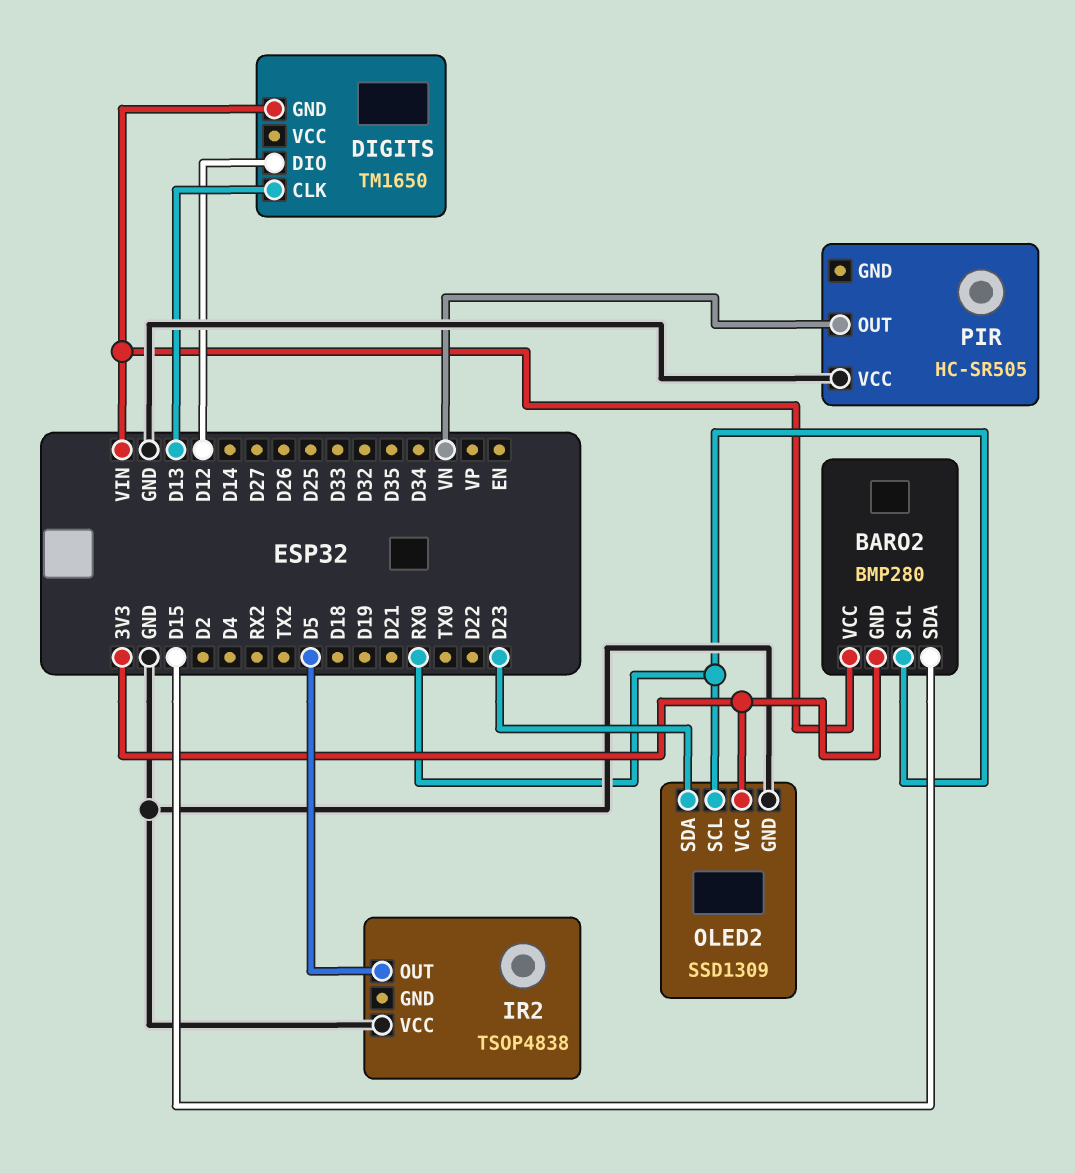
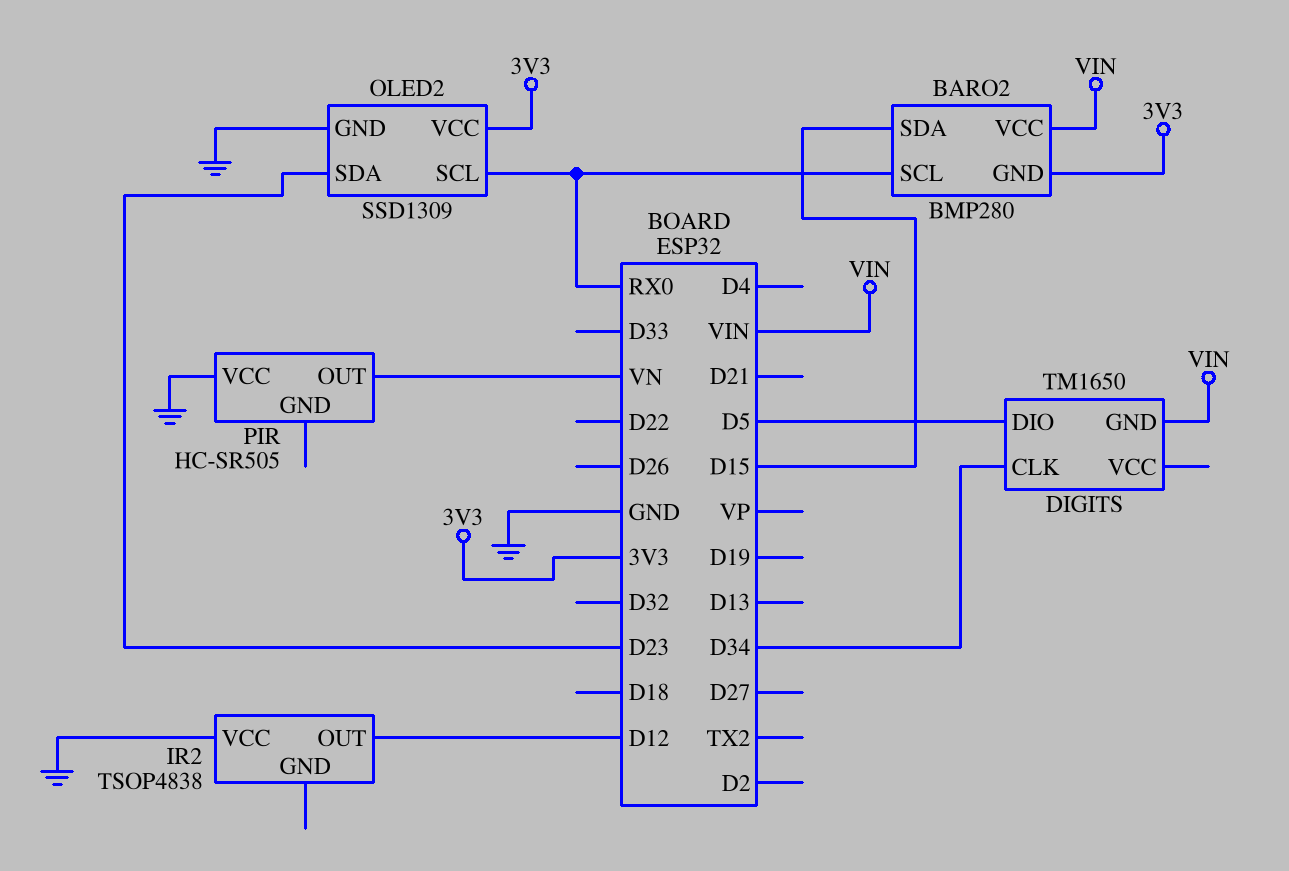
DIGITS pin CLK: D13 -> D34
DIGITS pin DIO: D12 -> D5
IR2 pin OUT: D5 -> D12

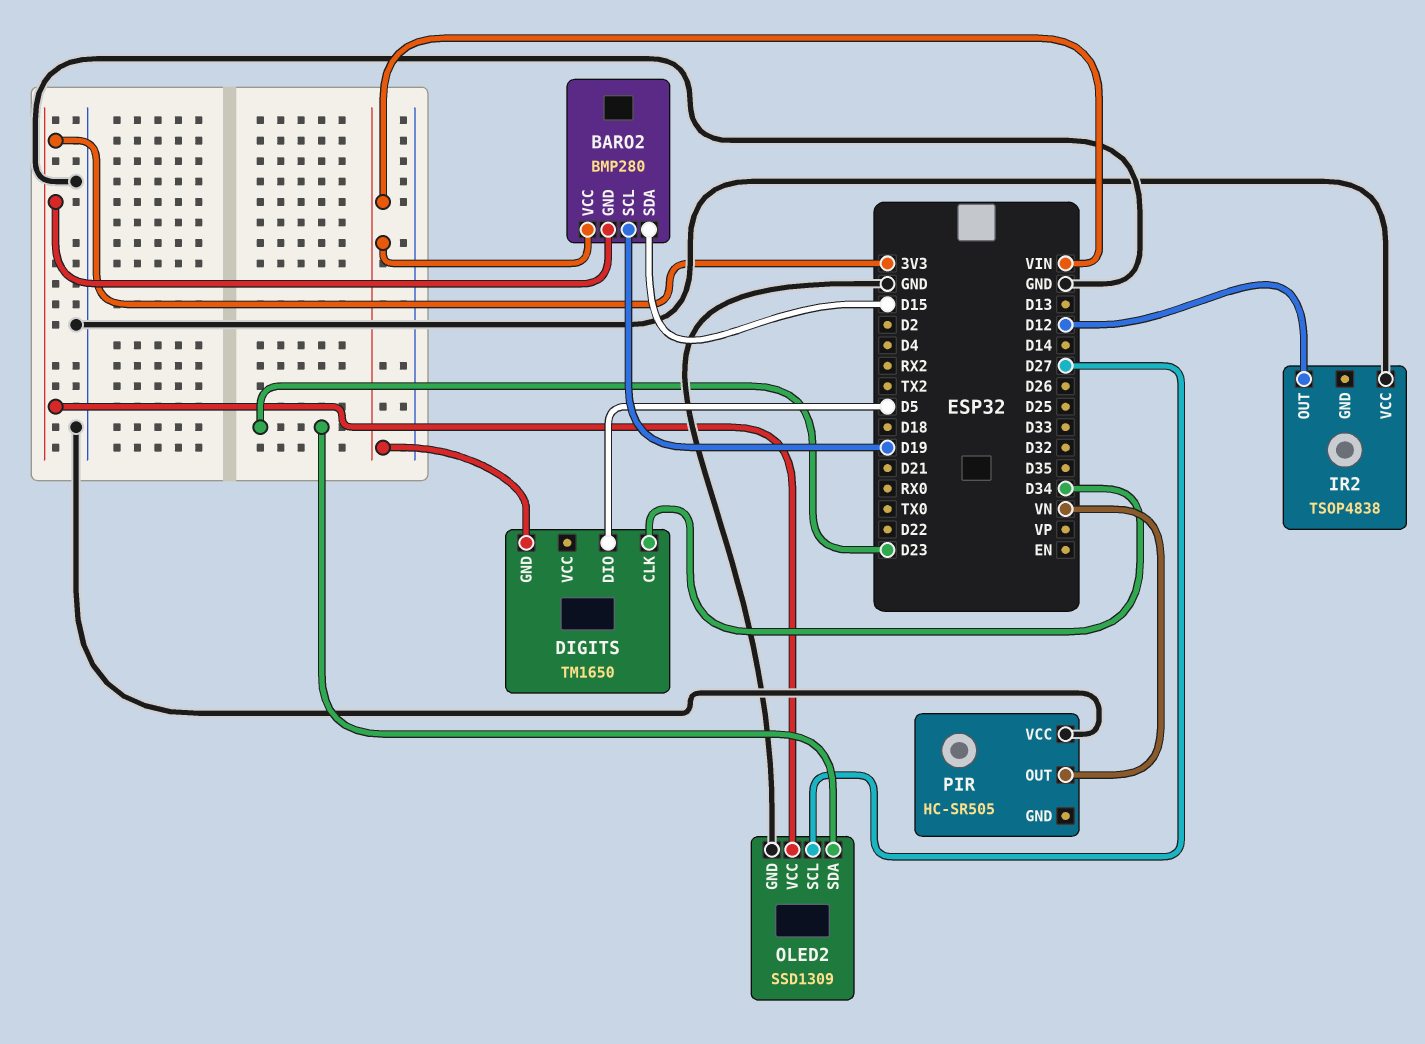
BARO2 pin SCL: RX0 -> D19
OLED2 pin SCL: RX0 -> D27

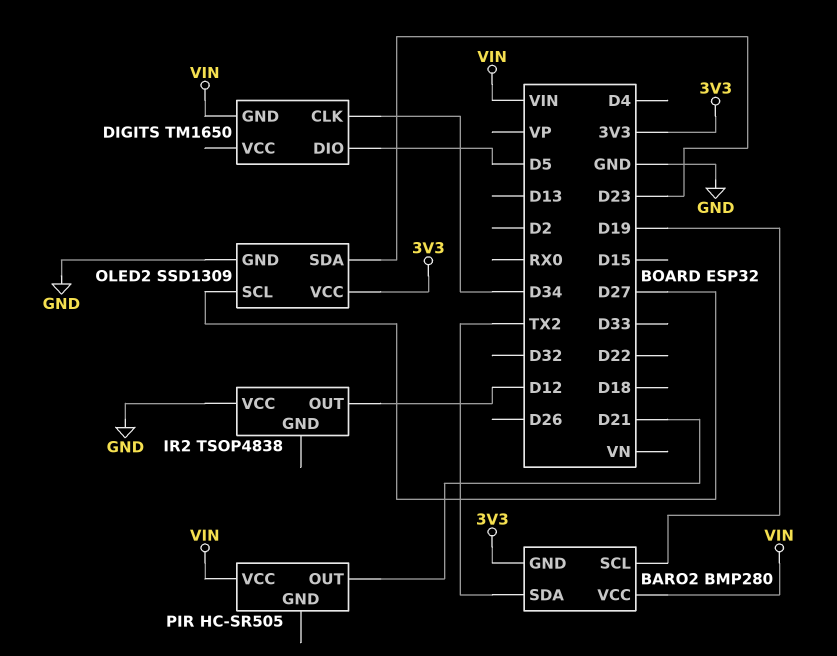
BARO2 pin SDA: D15 -> TX2
PIR pin OUT: VN -> D21
PIR pin VCC: GND -> VIN

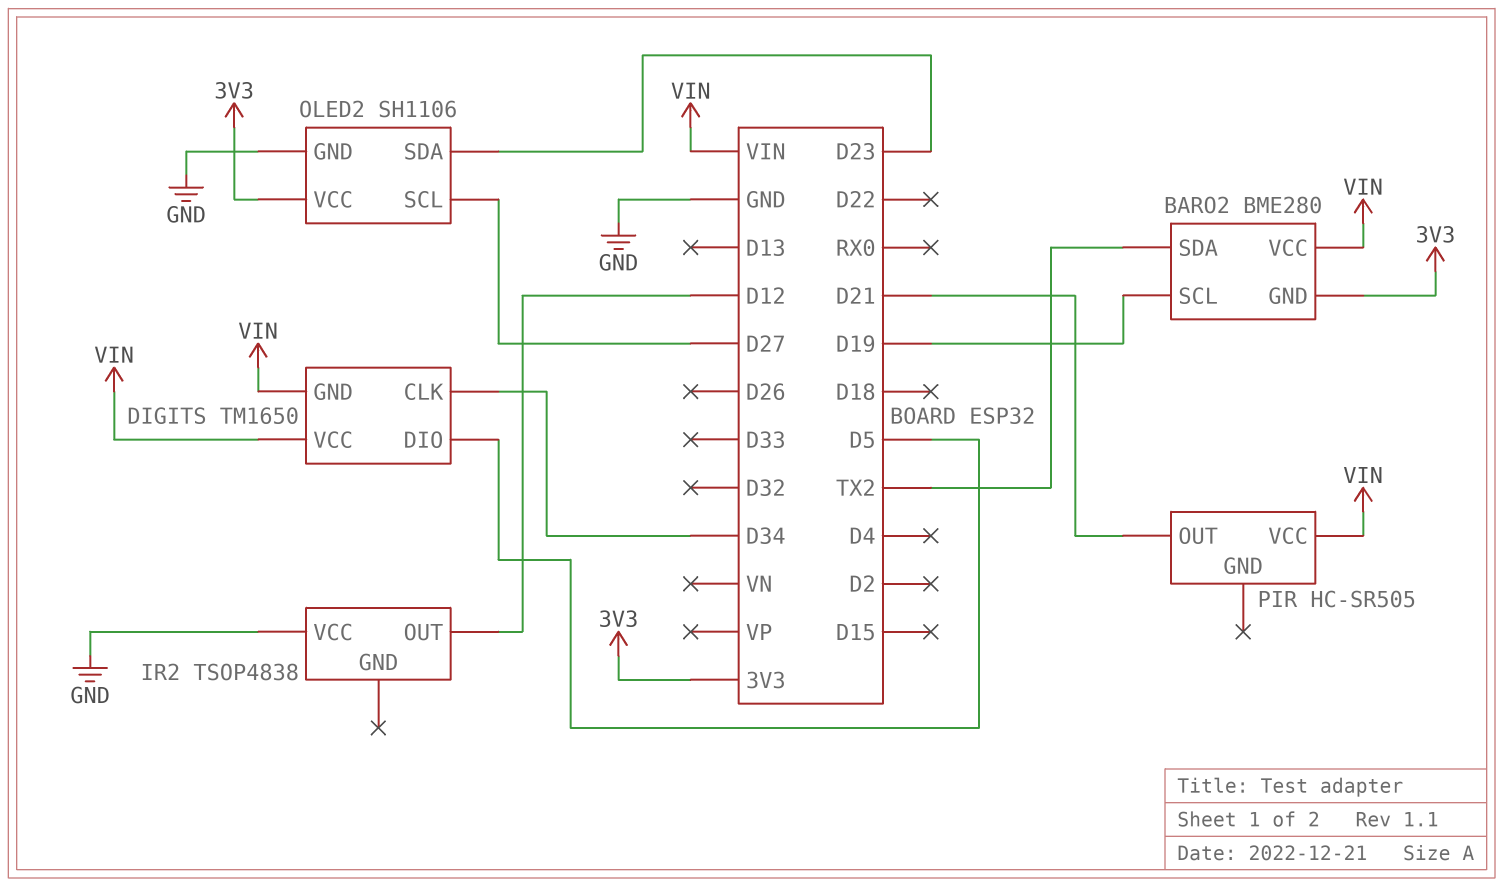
BARO2: BMP280 -> BME280
DIGITS pin VCC: none -> VIN
OLED2: SSD1309 -> SH1106

